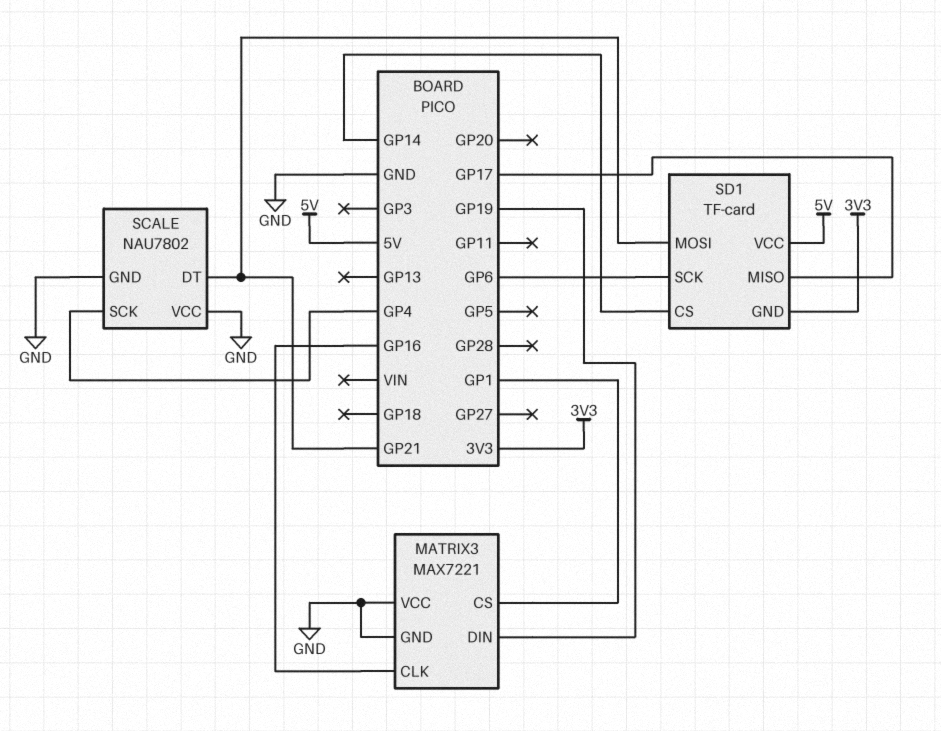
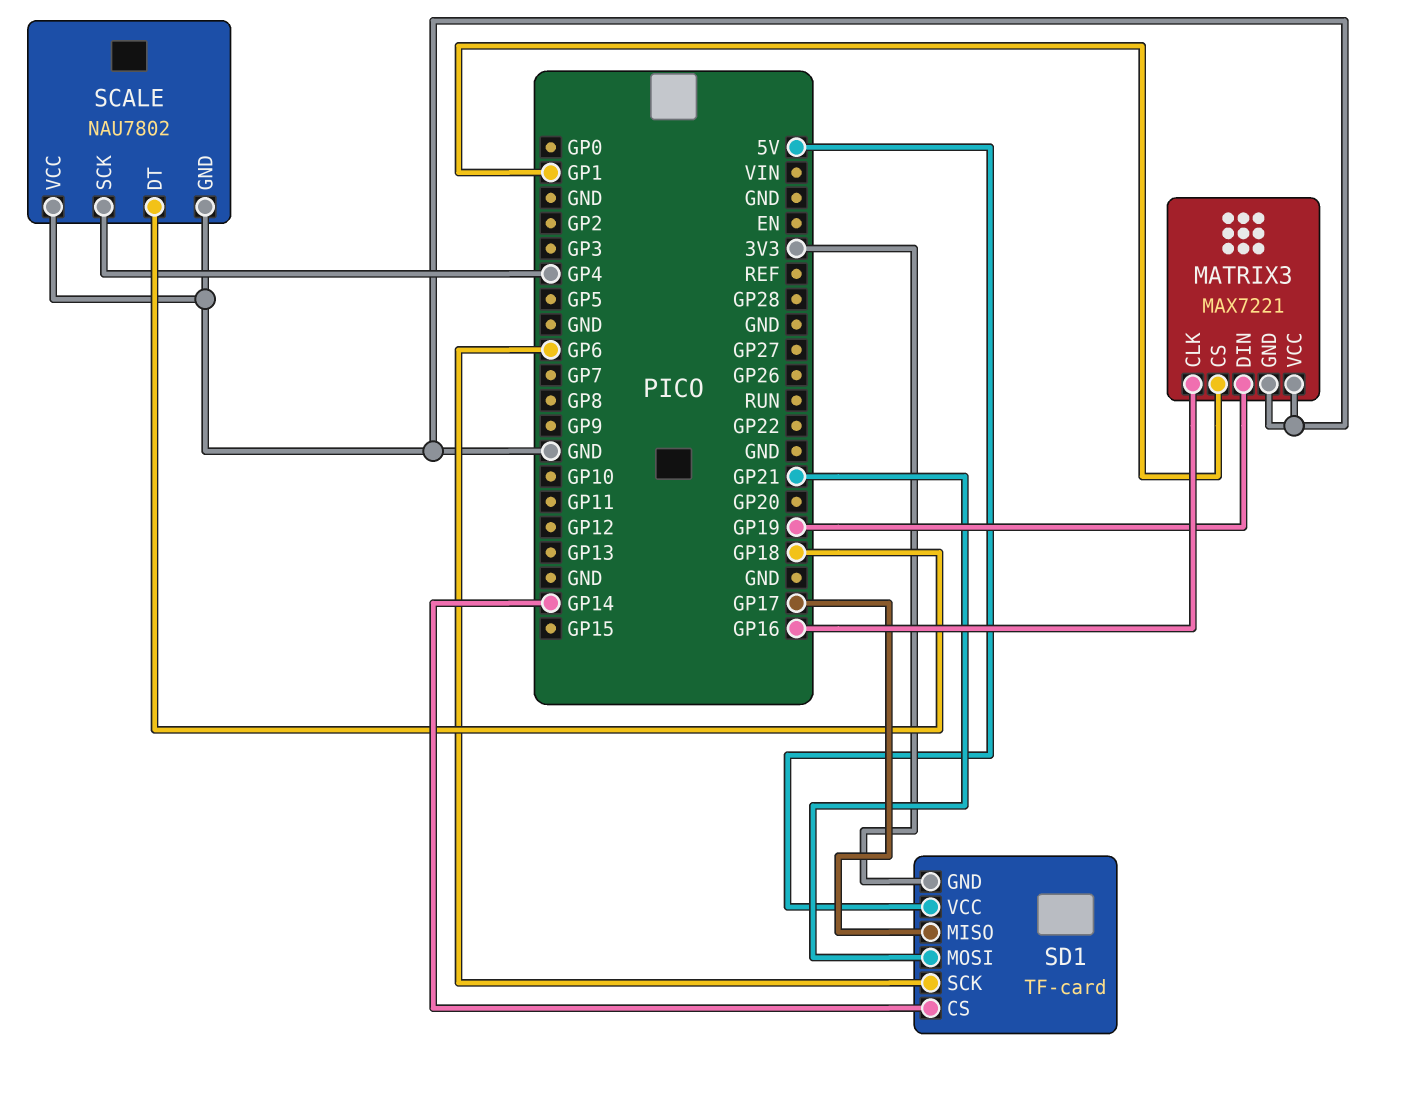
SCALE pin DT: GP21 -> GP18

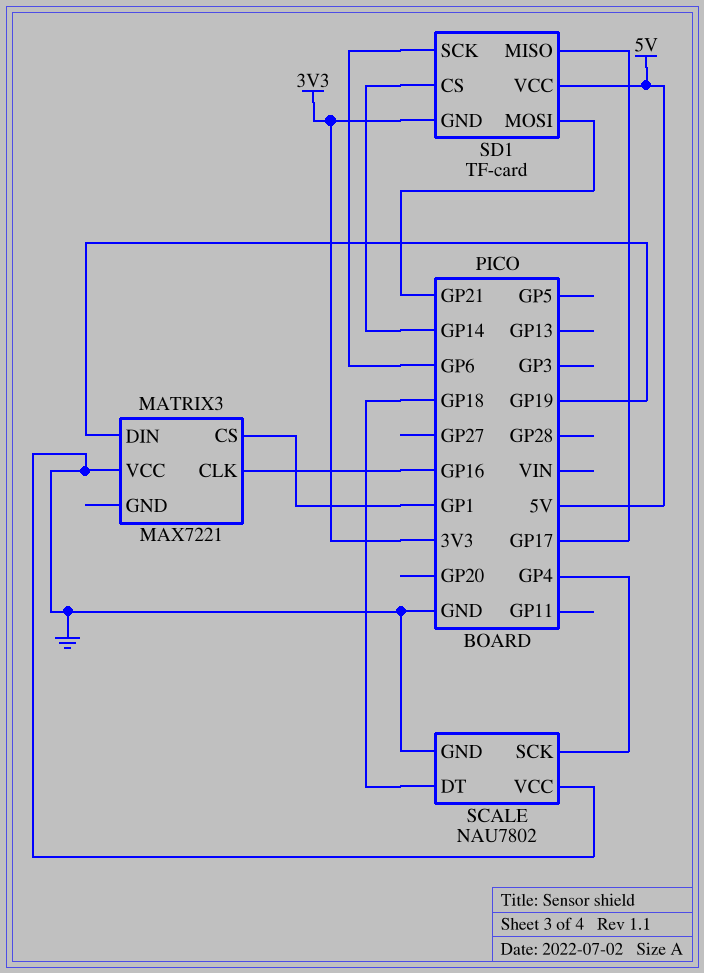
MATRIX3 pin GND: GND -> none

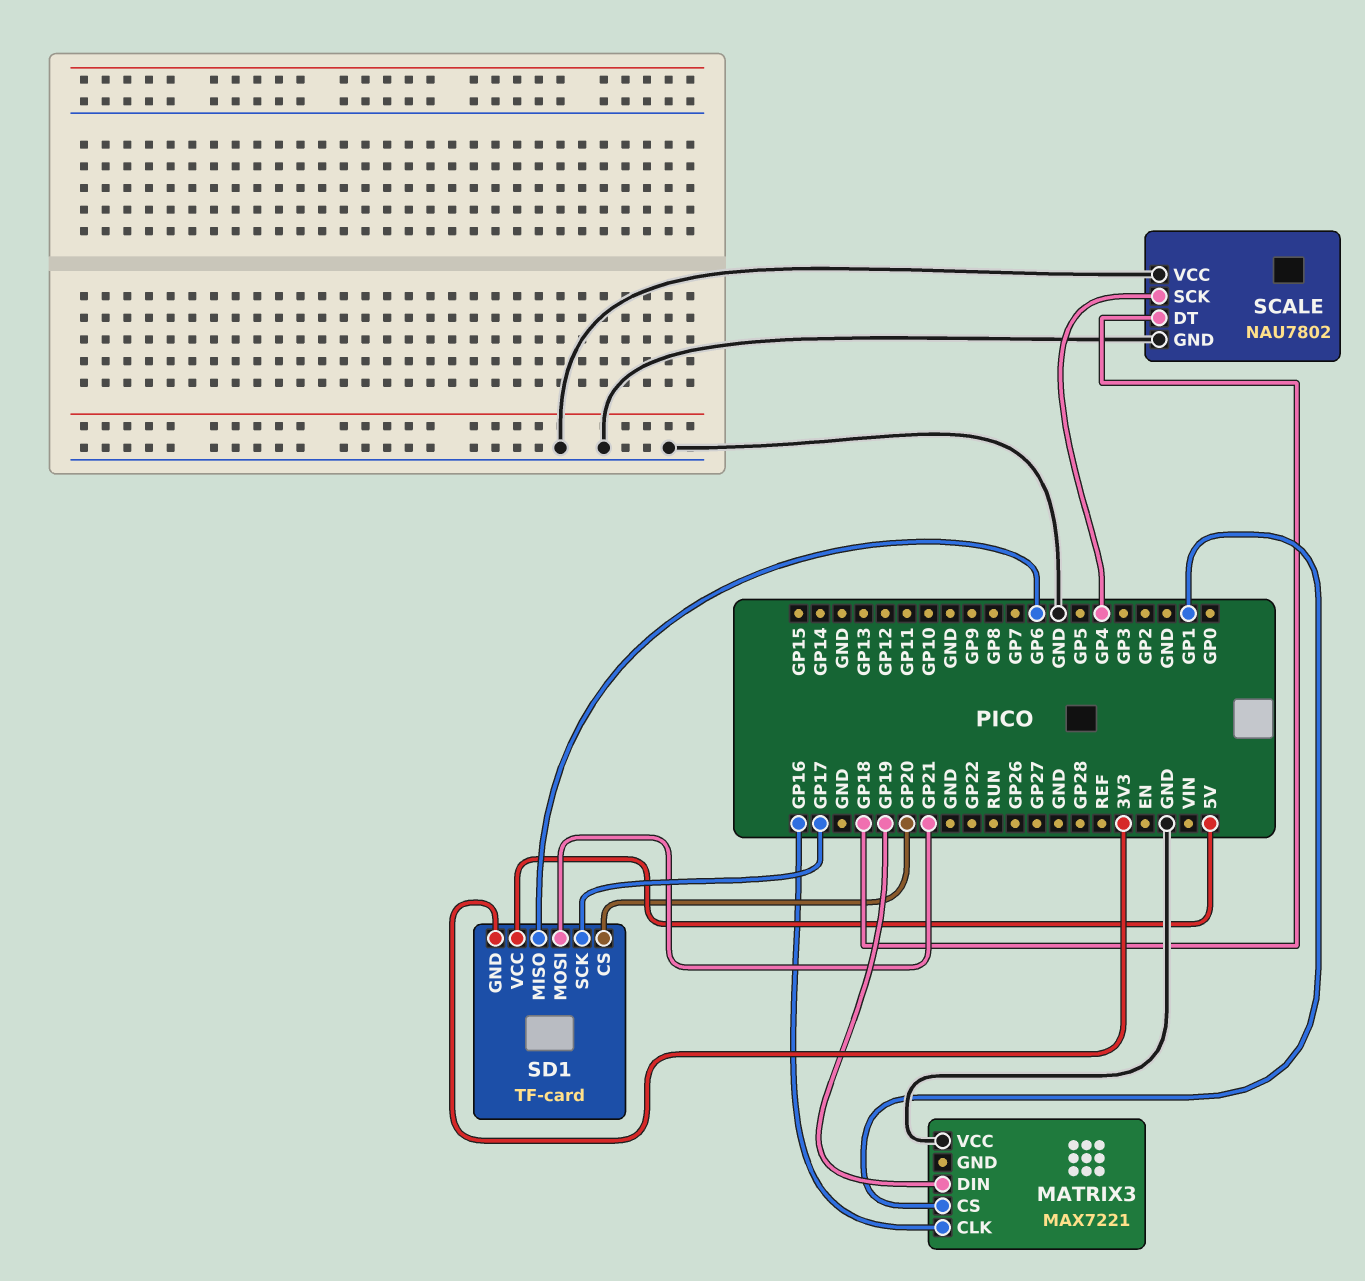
SD1 pin CS: GP14 -> GP20
SD1 pin MISO: GP17 -> GP6
SD1 pin SCK: GP6 -> GP17

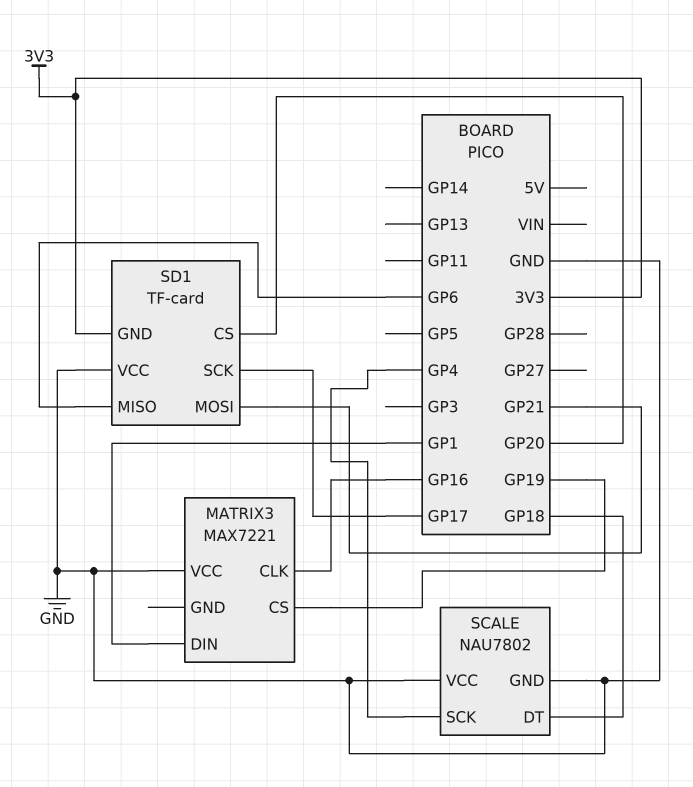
MATRIX3 pin CS: GP1 -> GP19
MATRIX3 pin DIN: GP19 -> GP1
SD1 pin VCC: 5V -> GND

